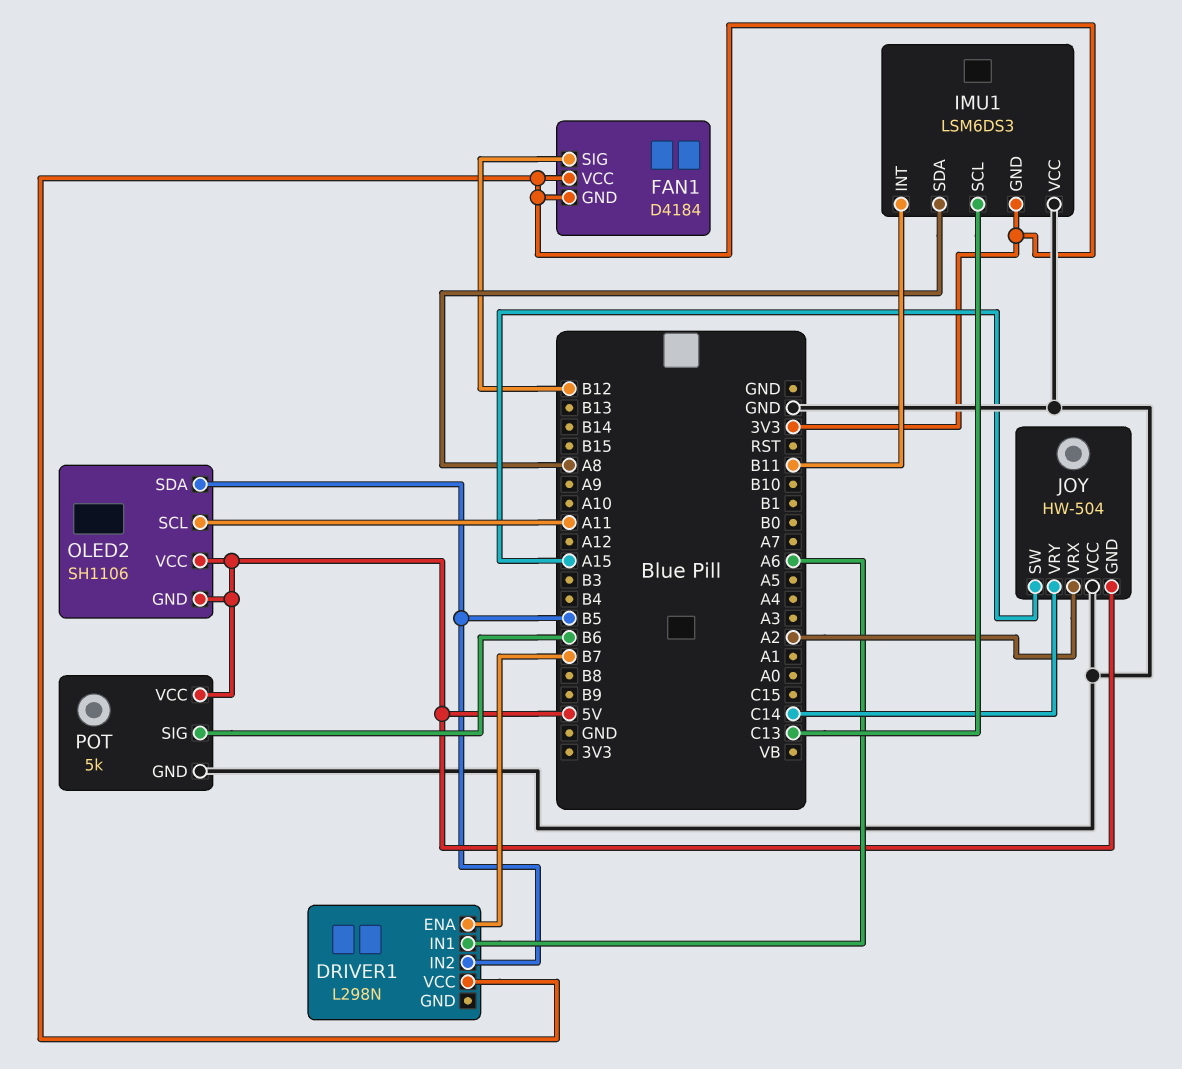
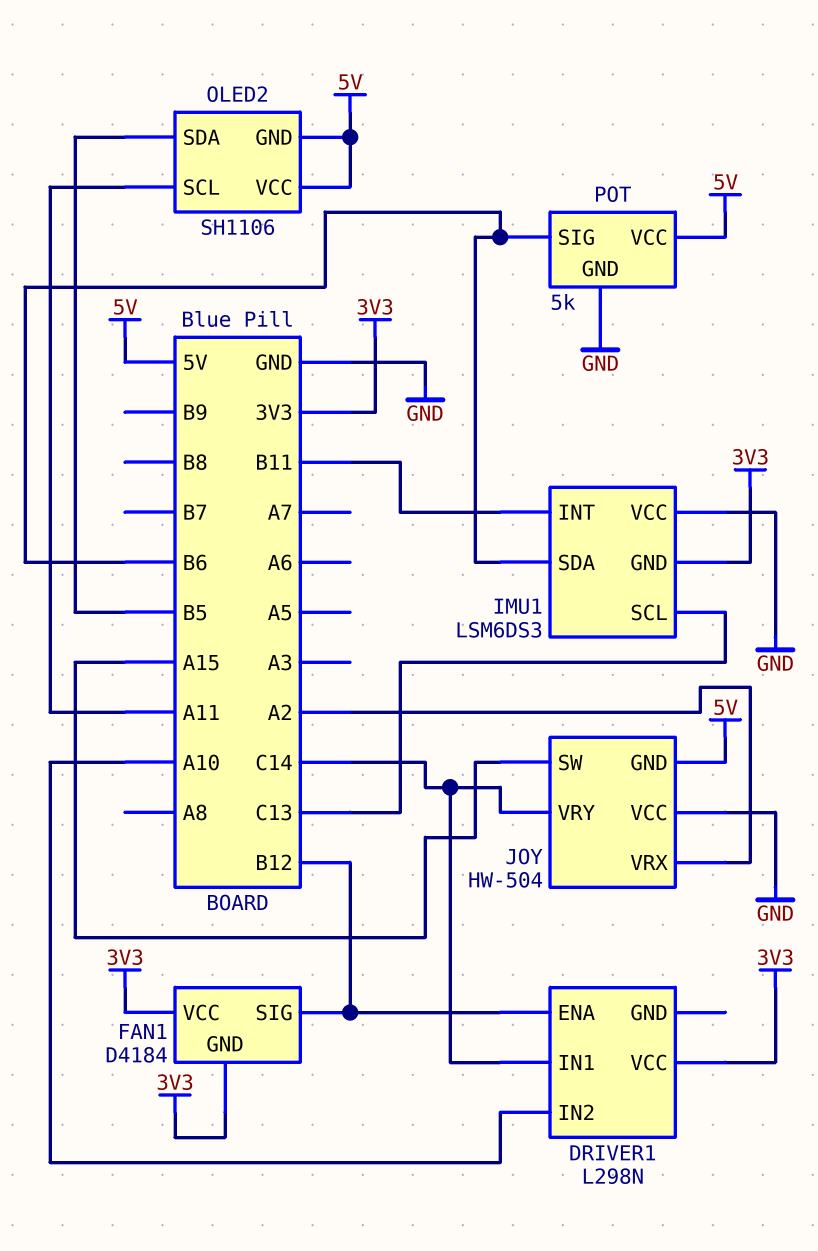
DRIVER1 pin ENA: B7 -> B12
DRIVER1 pin IN1: A6 -> C14
DRIVER1 pin IN2: B5 -> A10
IMU1 pin SDA: A8 -> B6

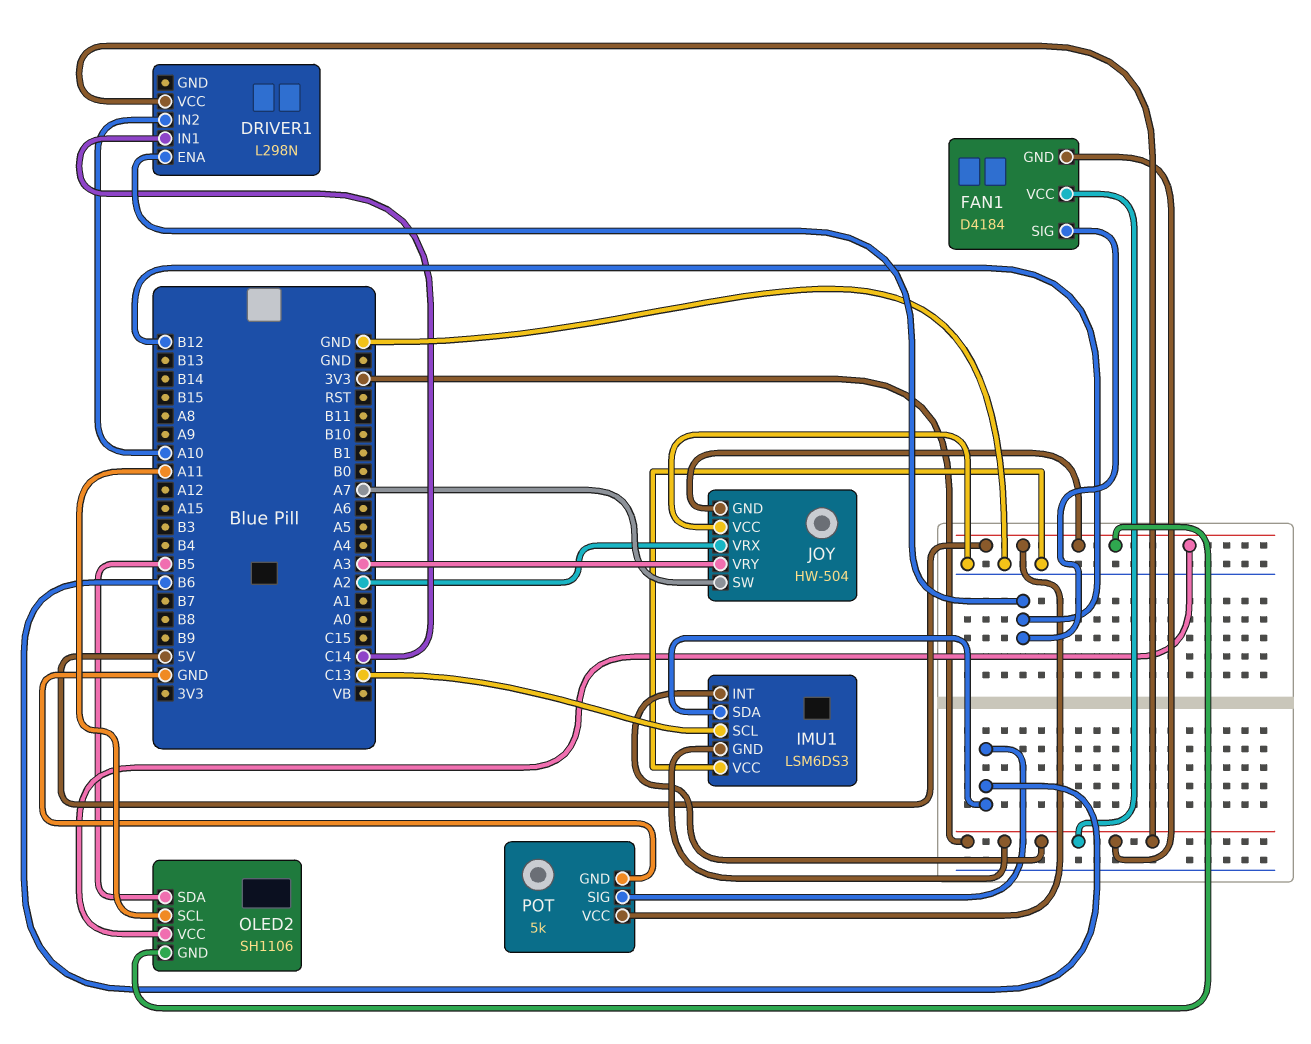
IMU1 pin INT: B11 -> 3V3
JOY pin SW: A15 -> A7
JOY pin VRY: C14 -> A3

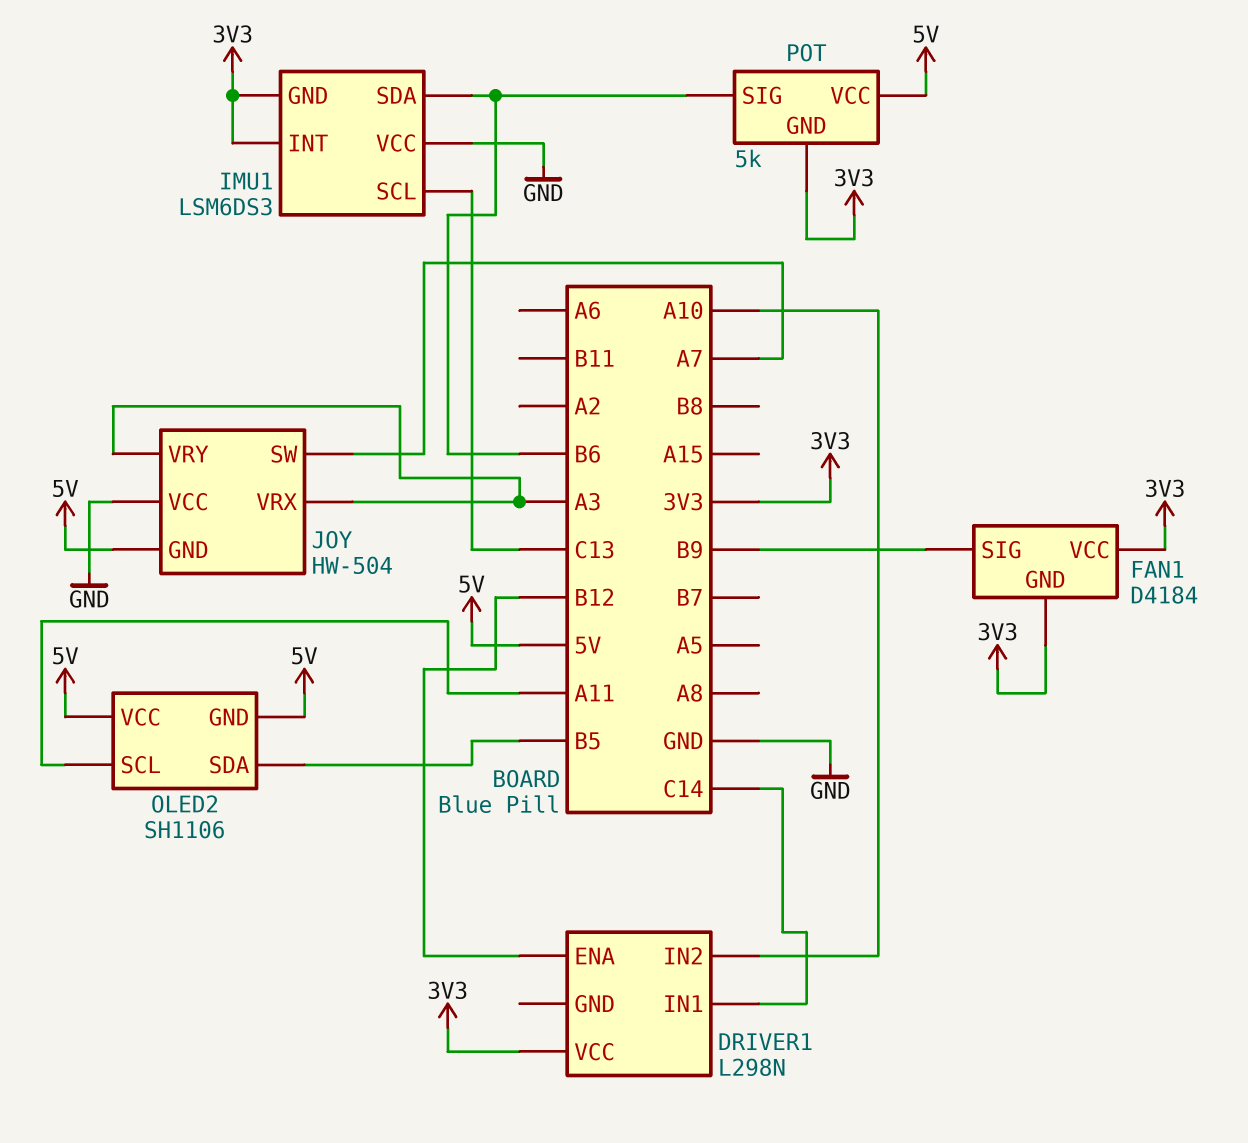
FAN1 pin SIG: B12 -> B9
JOY pin VRX: A2 -> A3
POT pin GND: GND -> 3V3

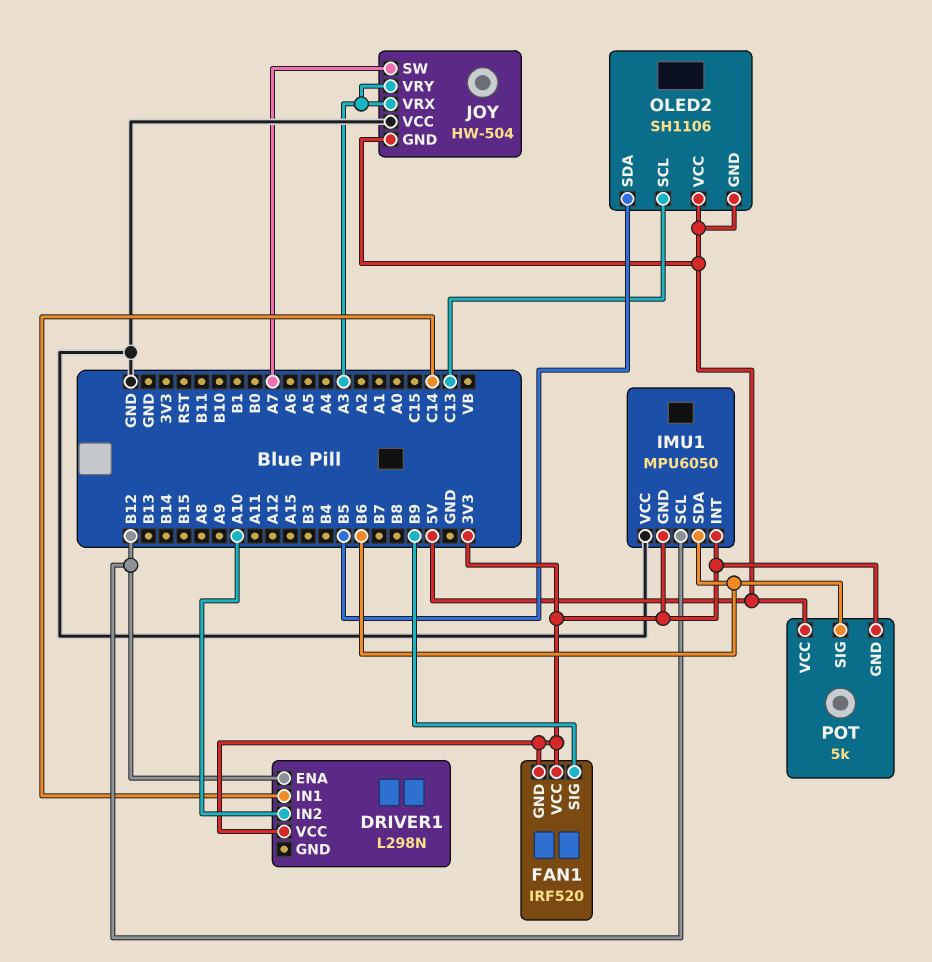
FAN1: D4184 -> IRF520
IMU1: LSM6DS3 -> MPU6050
IMU1 pin SCL: C13 -> B12
OLED2 pin SCL: A11 -> C13

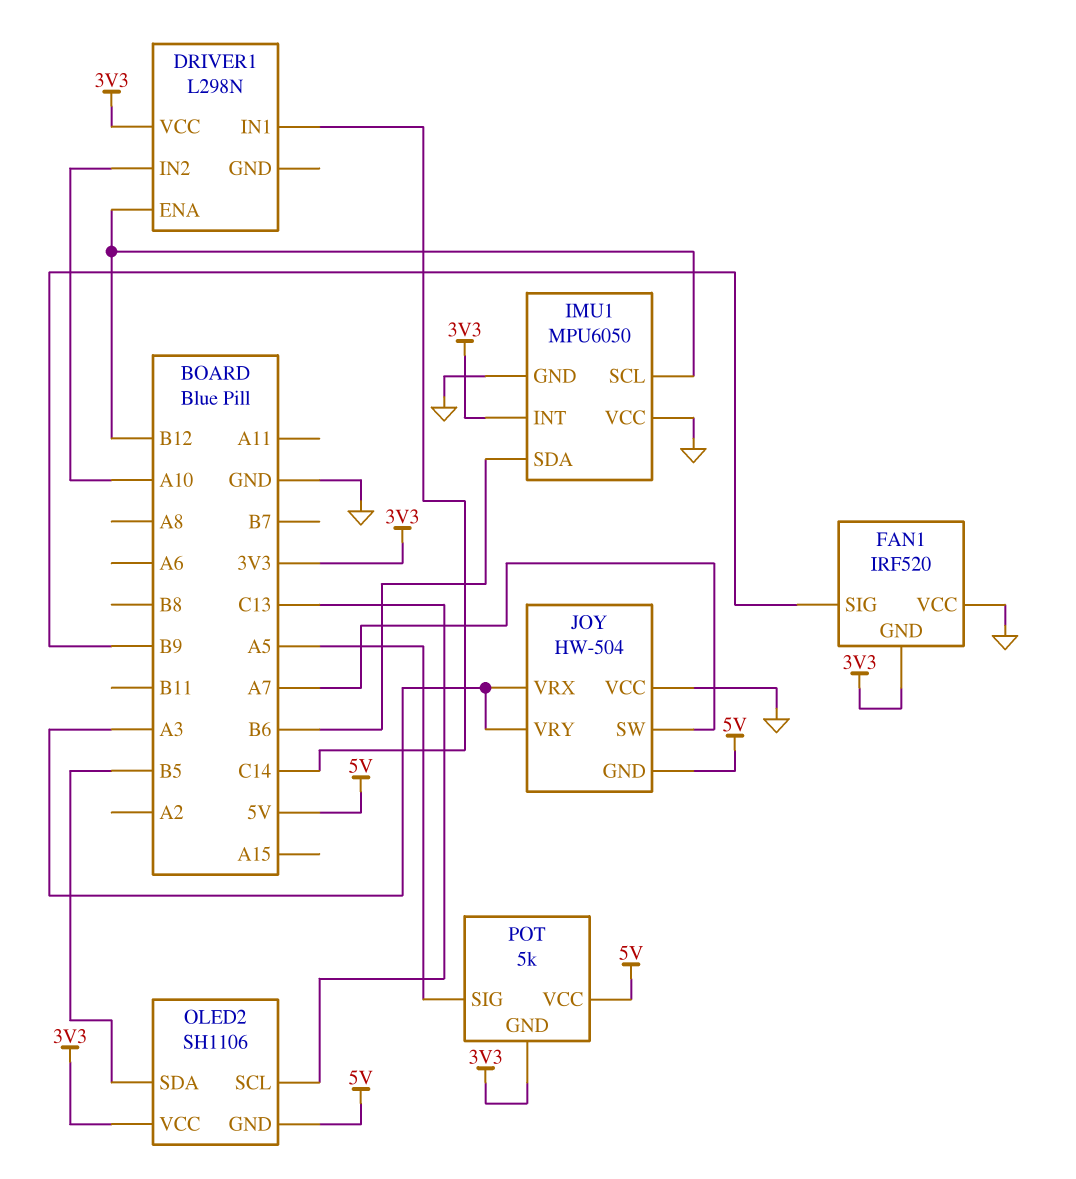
FAN1 pin VCC: 3V3 -> GND
IMU1 pin GND: 3V3 -> GND
OLED2 pin VCC: 5V -> 3V3
POT pin SIG: B6 -> A5

